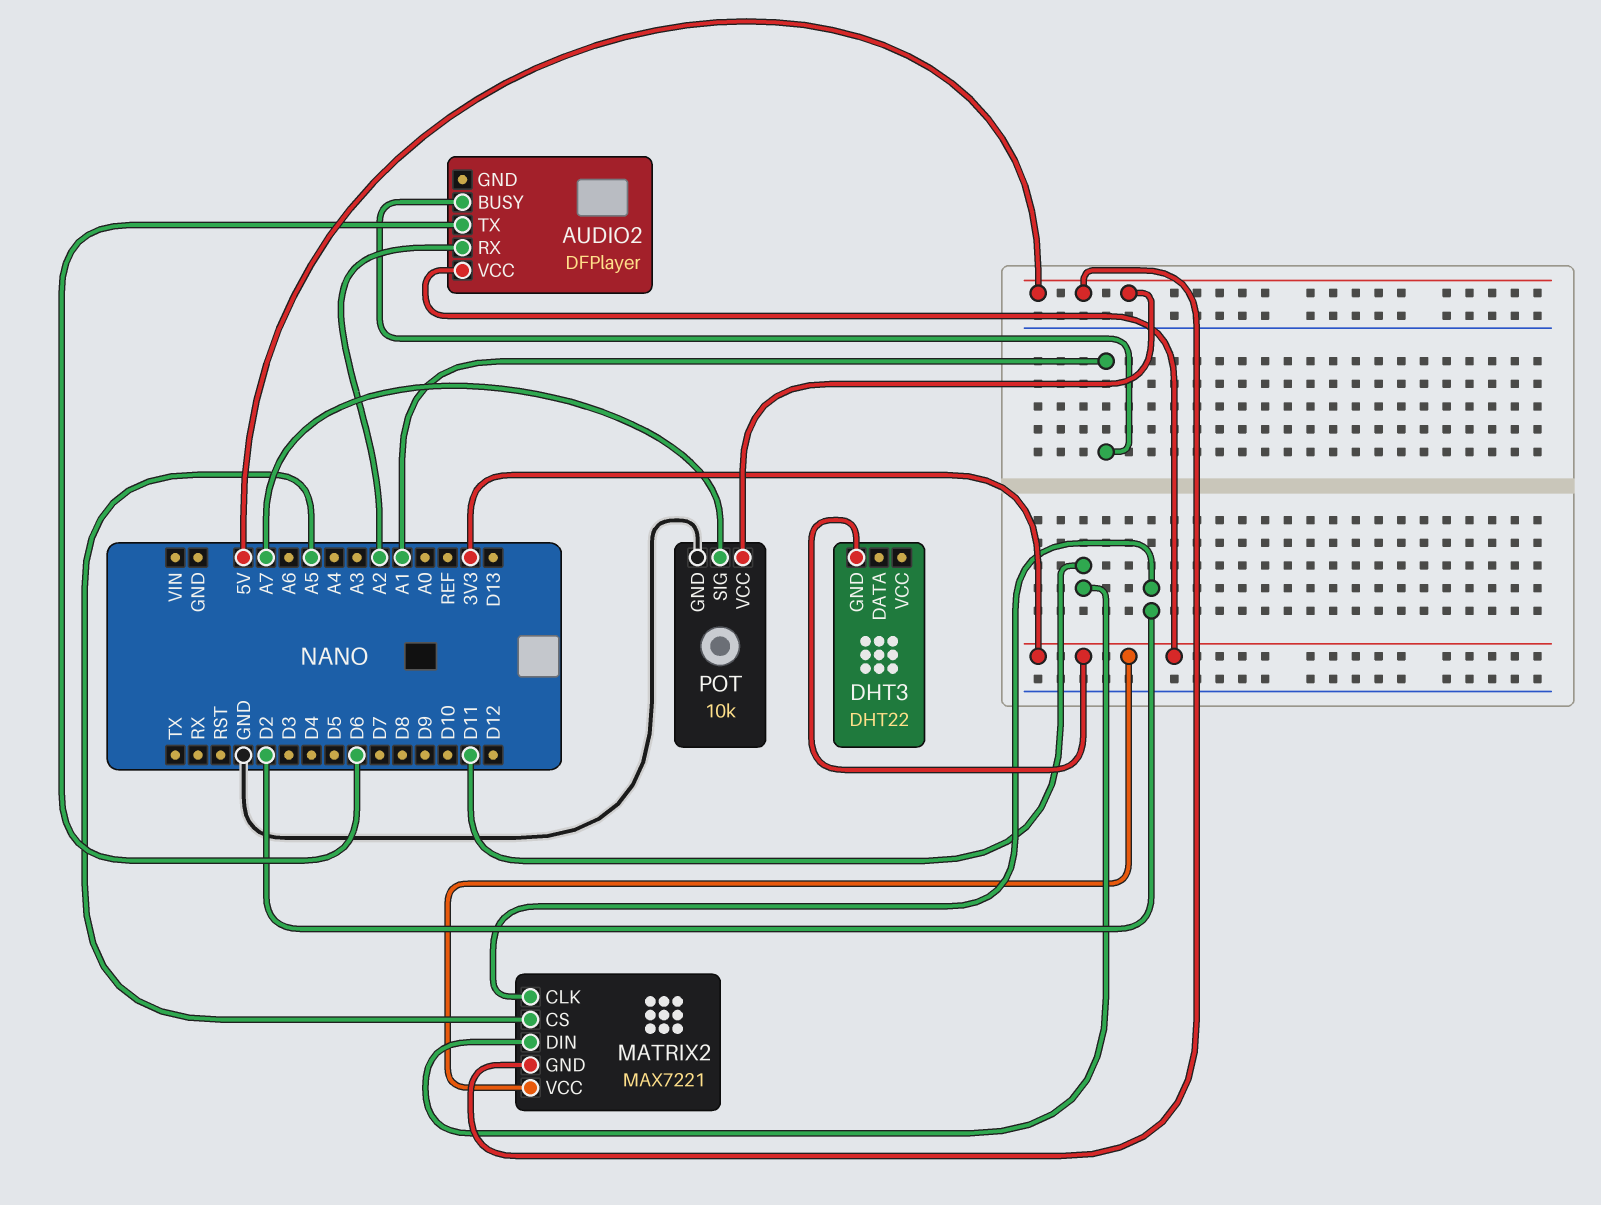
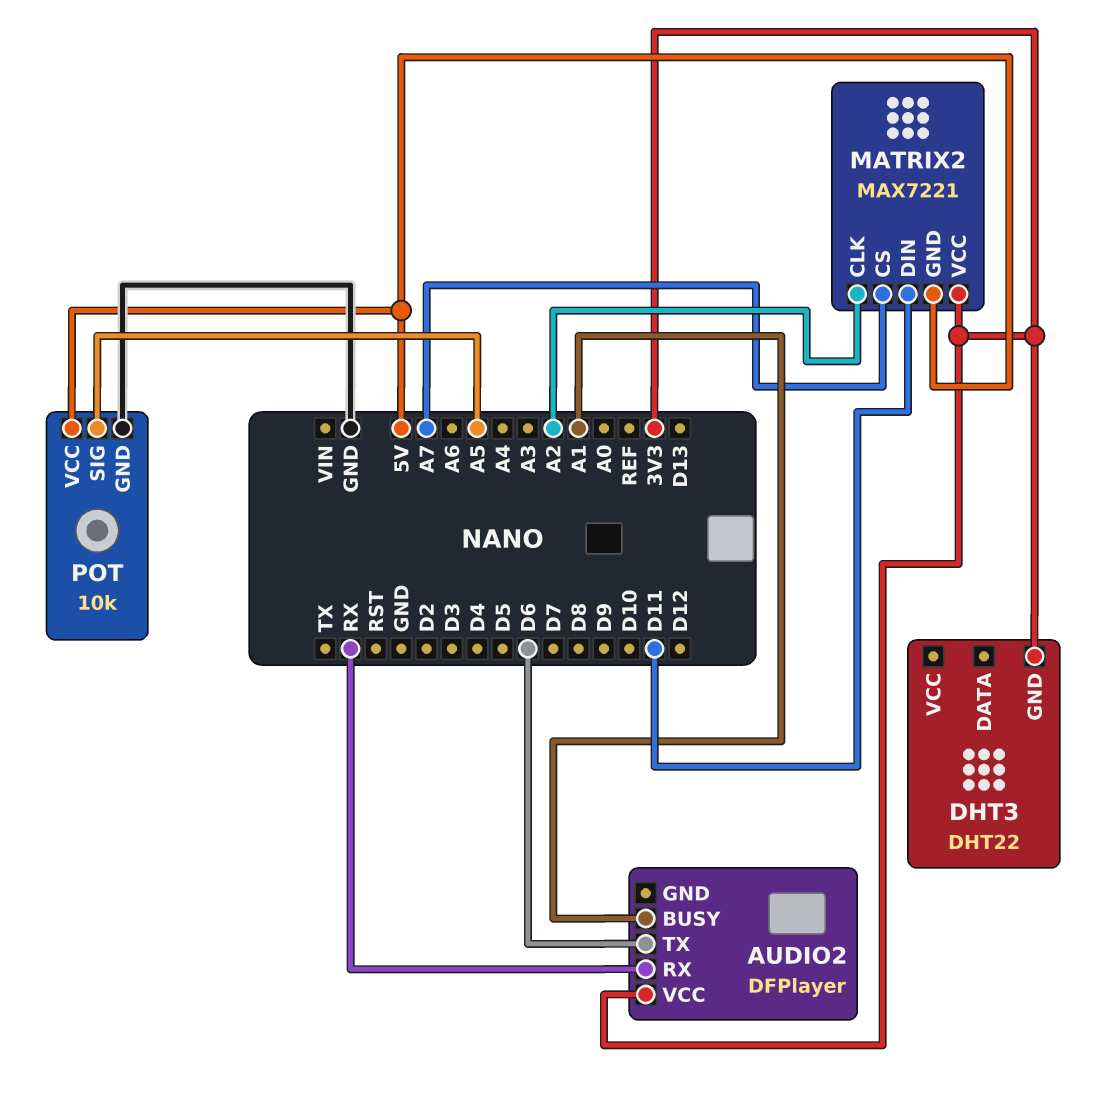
AUDIO2 pin RX: A2 -> RX
MATRIX2 pin CLK: D2 -> A2
MATRIX2 pin CS: A5 -> A7
POT pin SIG: A7 -> A5

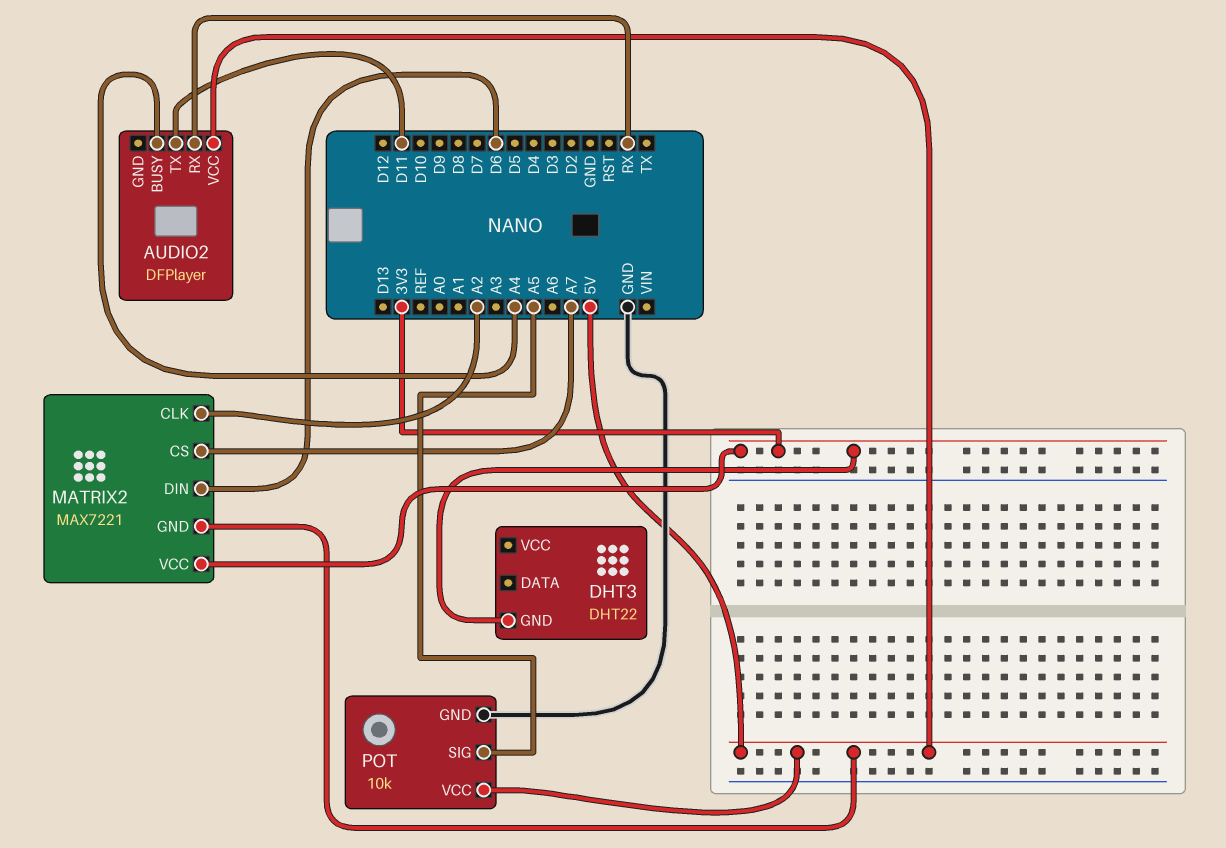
AUDIO2 pin BUSY: A1 -> A4
AUDIO2 pin TX: D6 -> D11
AUDIO2 pin VCC: 3V3 -> 5V
MATRIX2 pin DIN: D11 -> D6

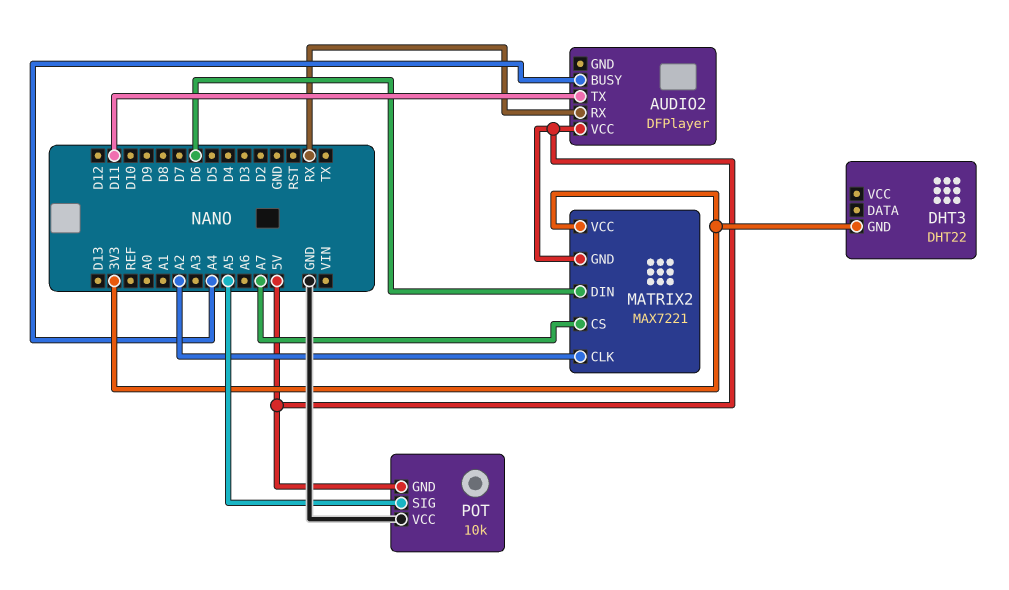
POT pin GND: GND -> 5V
POT pin VCC: 5V -> GND

